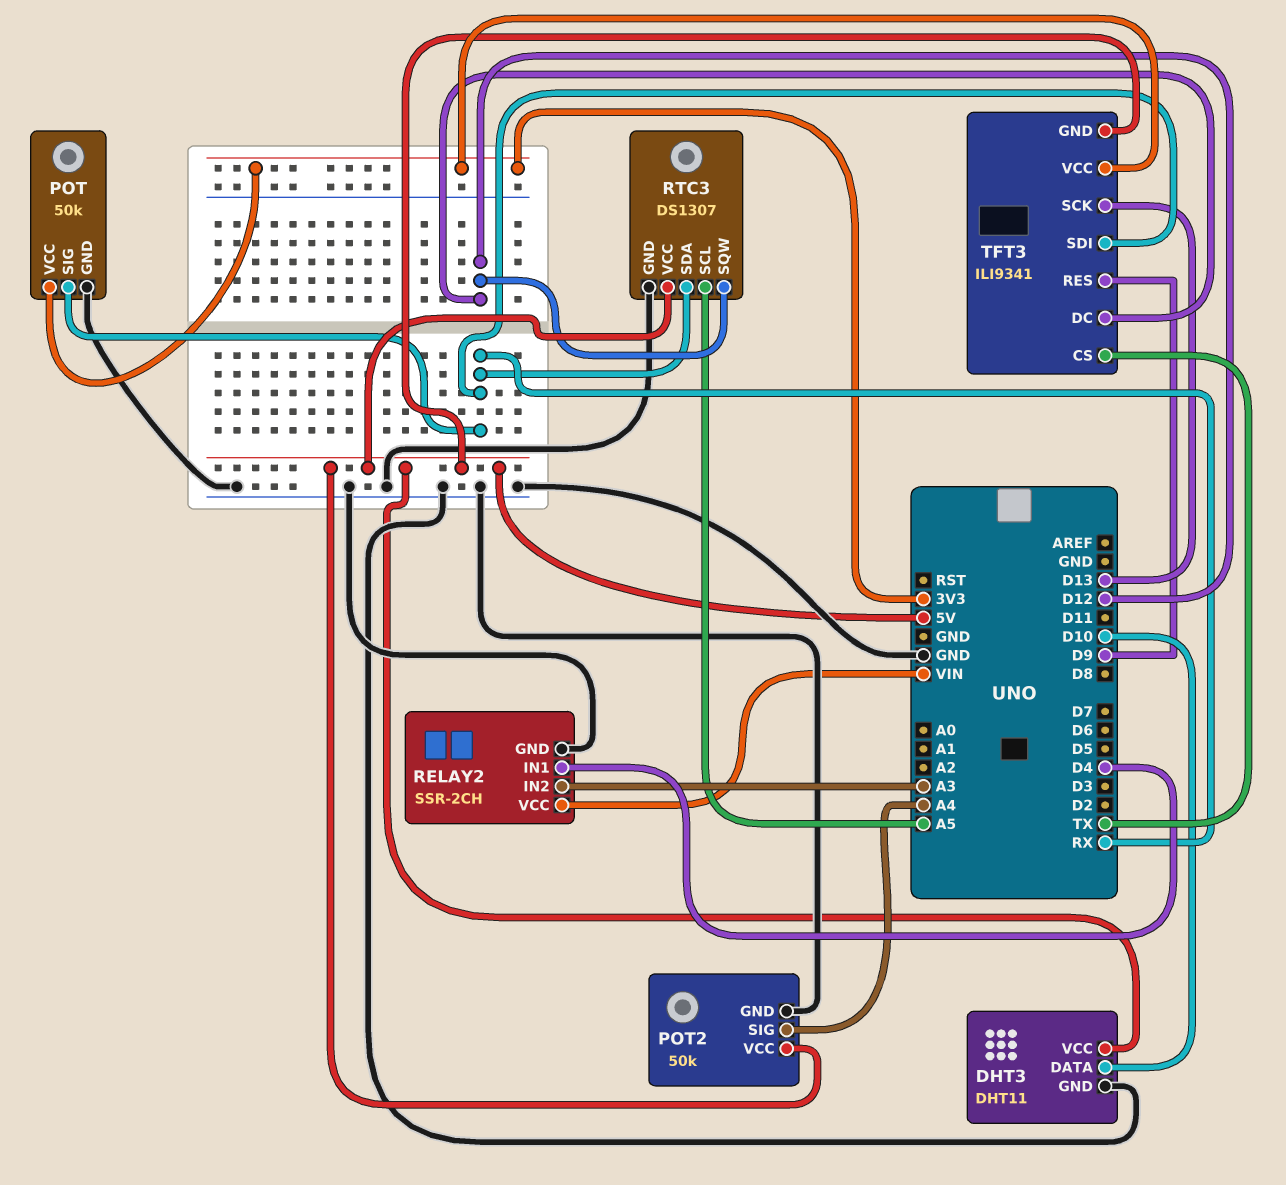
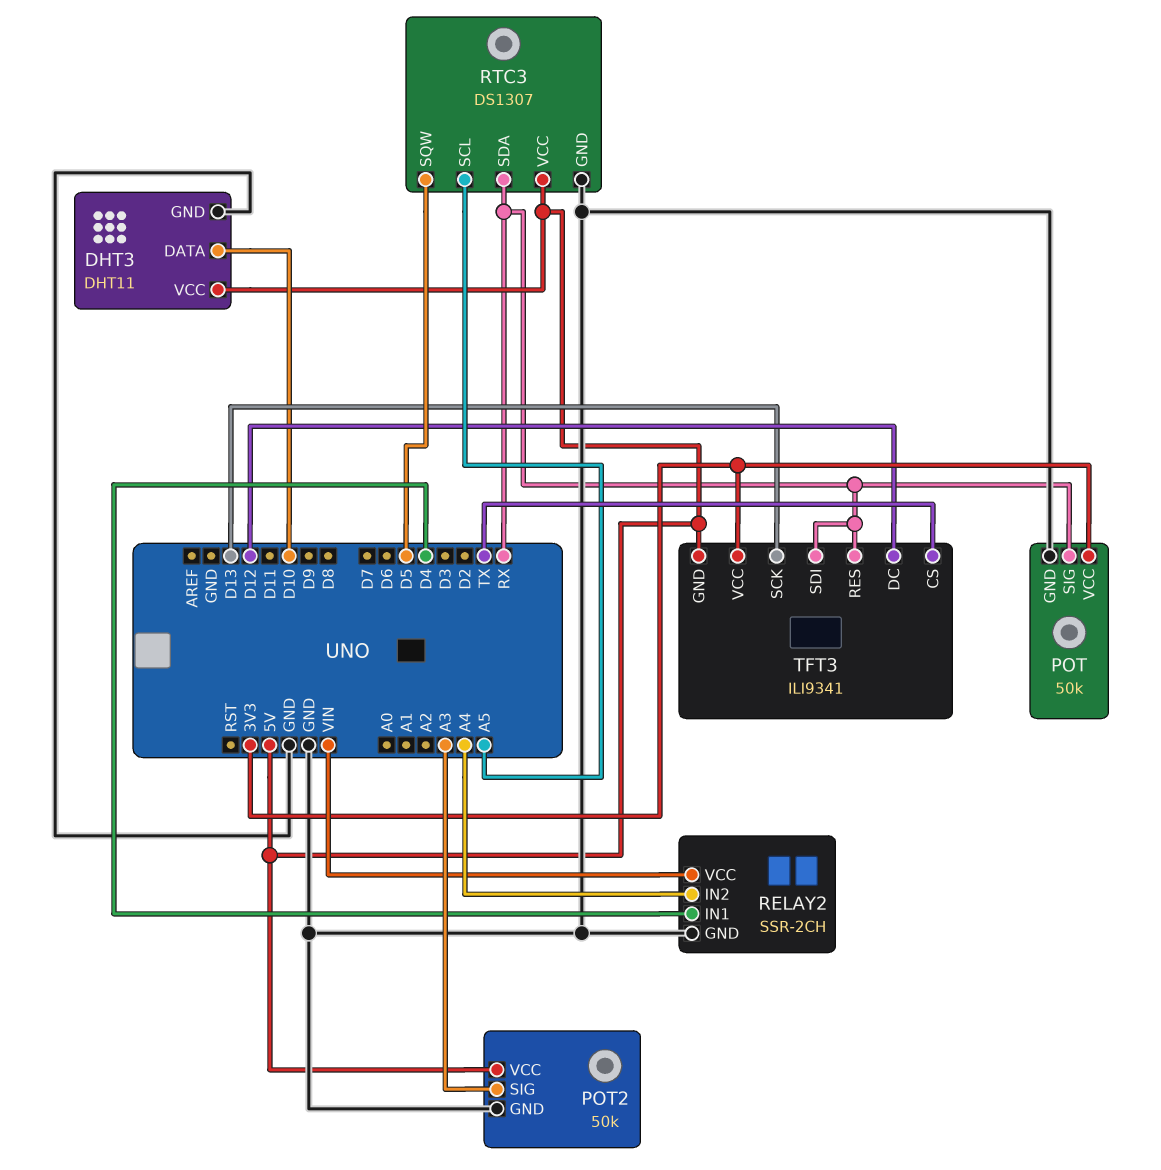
POT2 pin SIG: A4 -> A3
RELAY2 pin IN2: A3 -> A4
RTC3 pin SQW: D12 -> D5
TFT3 pin RES: D9 -> RX

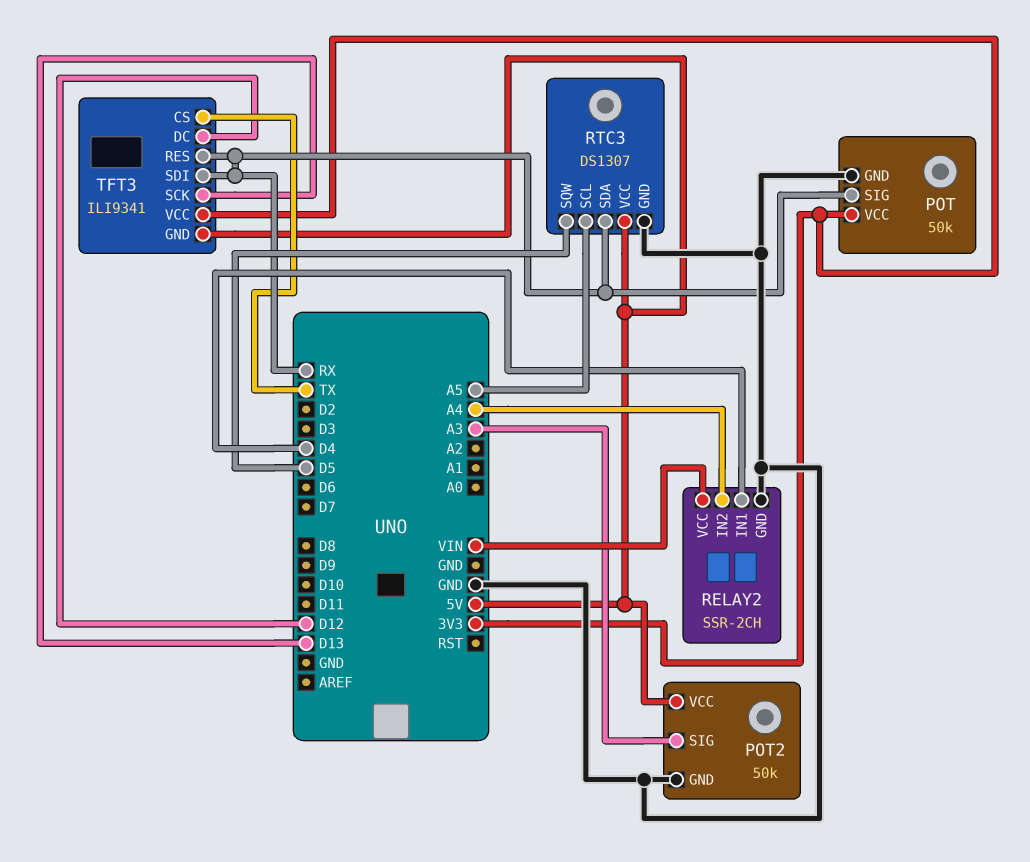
DHT3: DHT11 -> none
DHT3 pin DATA: D10 -> none
DHT3 pin GND: GND -> none
DHT3 pin VCC: 5V -> none

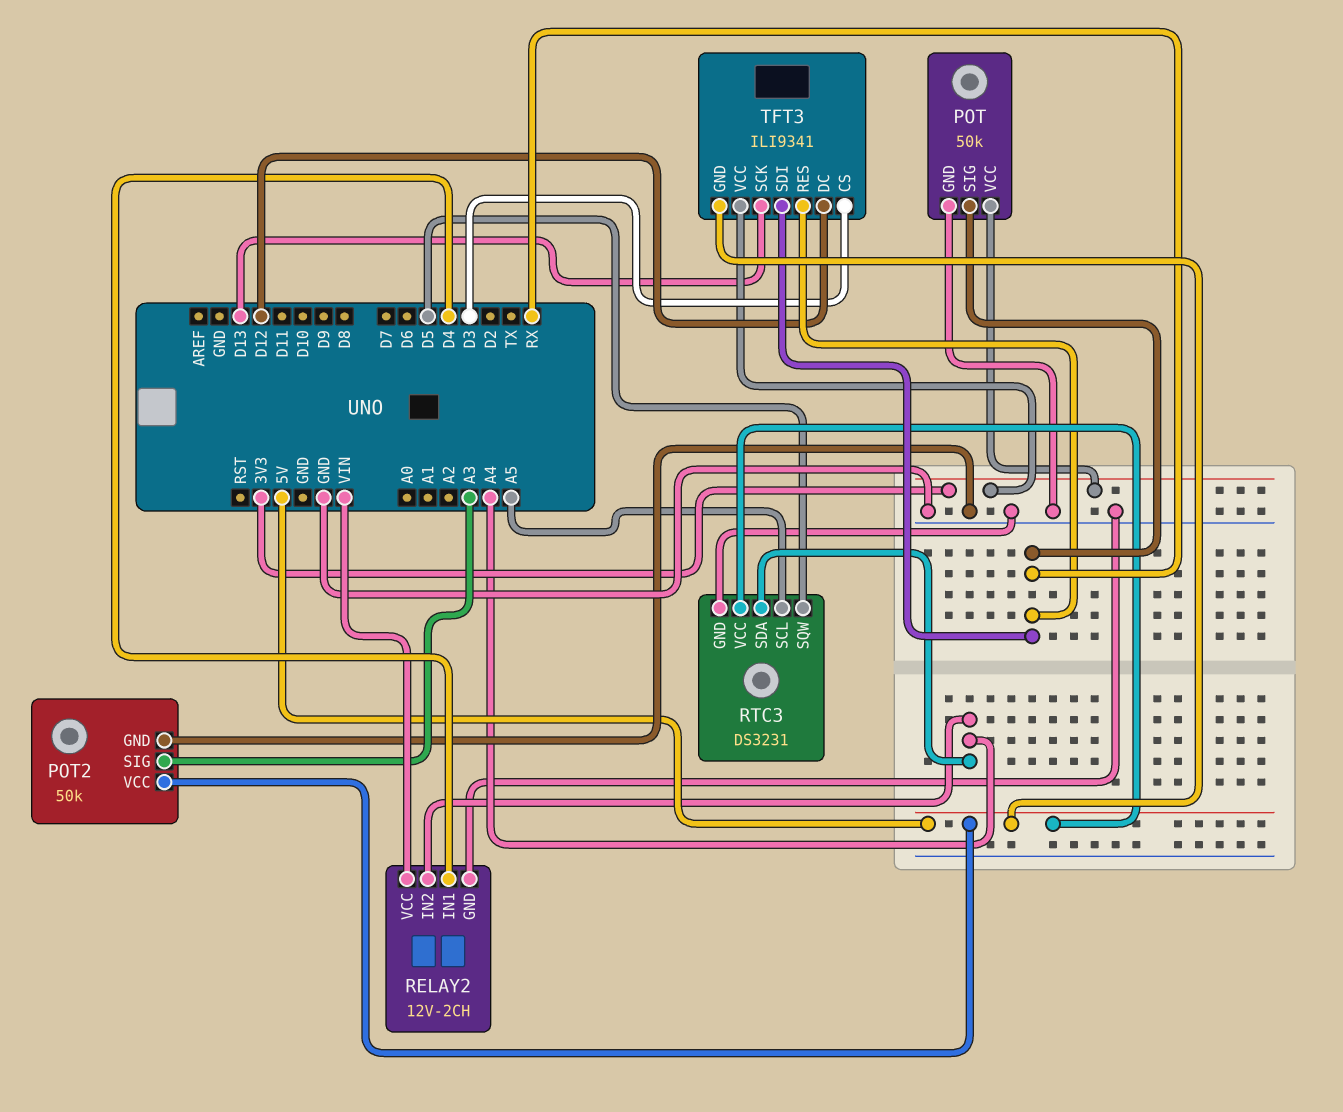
RELAY2: SSR-2CH -> 12V-2CH
RTC3: DS1307 -> DS3231
RTC3 pin SDA: RX -> A4
TFT3 pin CS: TX -> D3

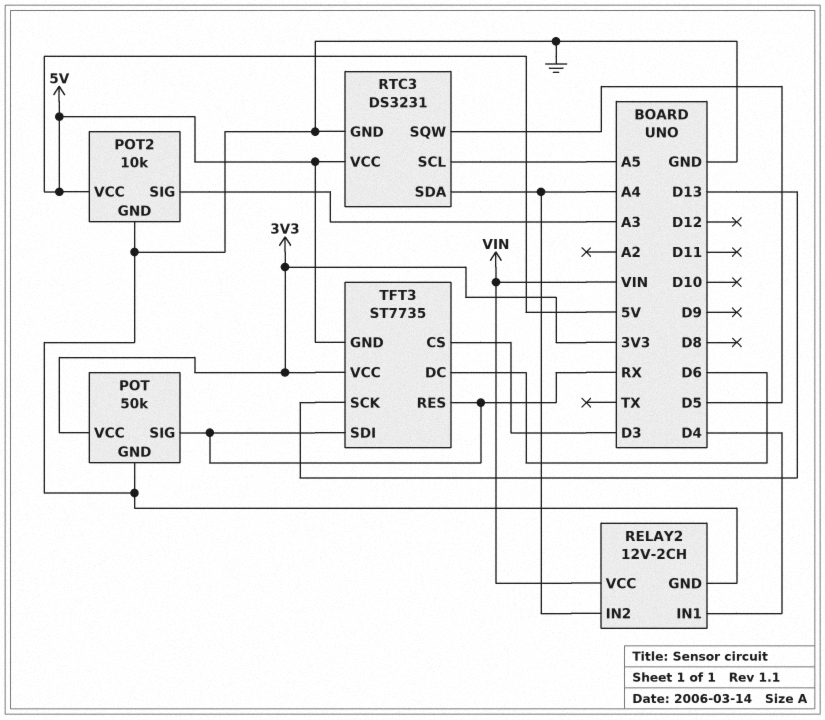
POT2: 50k -> 10k
TFT3: ILI9341 -> ST7735
TFT3 pin DC: D12 -> D6

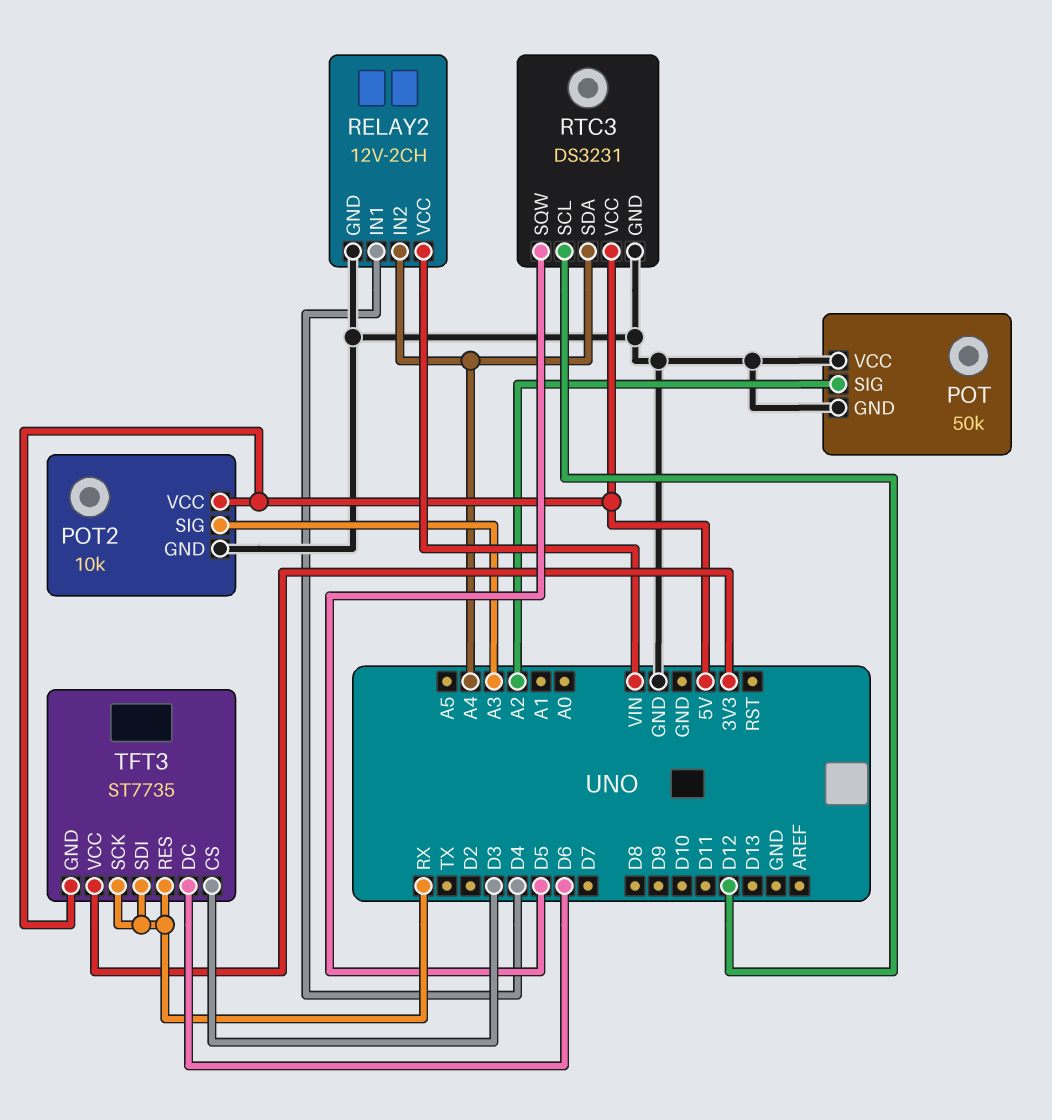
POT pin SIG: RX -> A2
POT pin VCC: 3V3 -> GND
RTC3 pin SCL: A5 -> D12
TFT3 pin SCK: D13 -> RX

